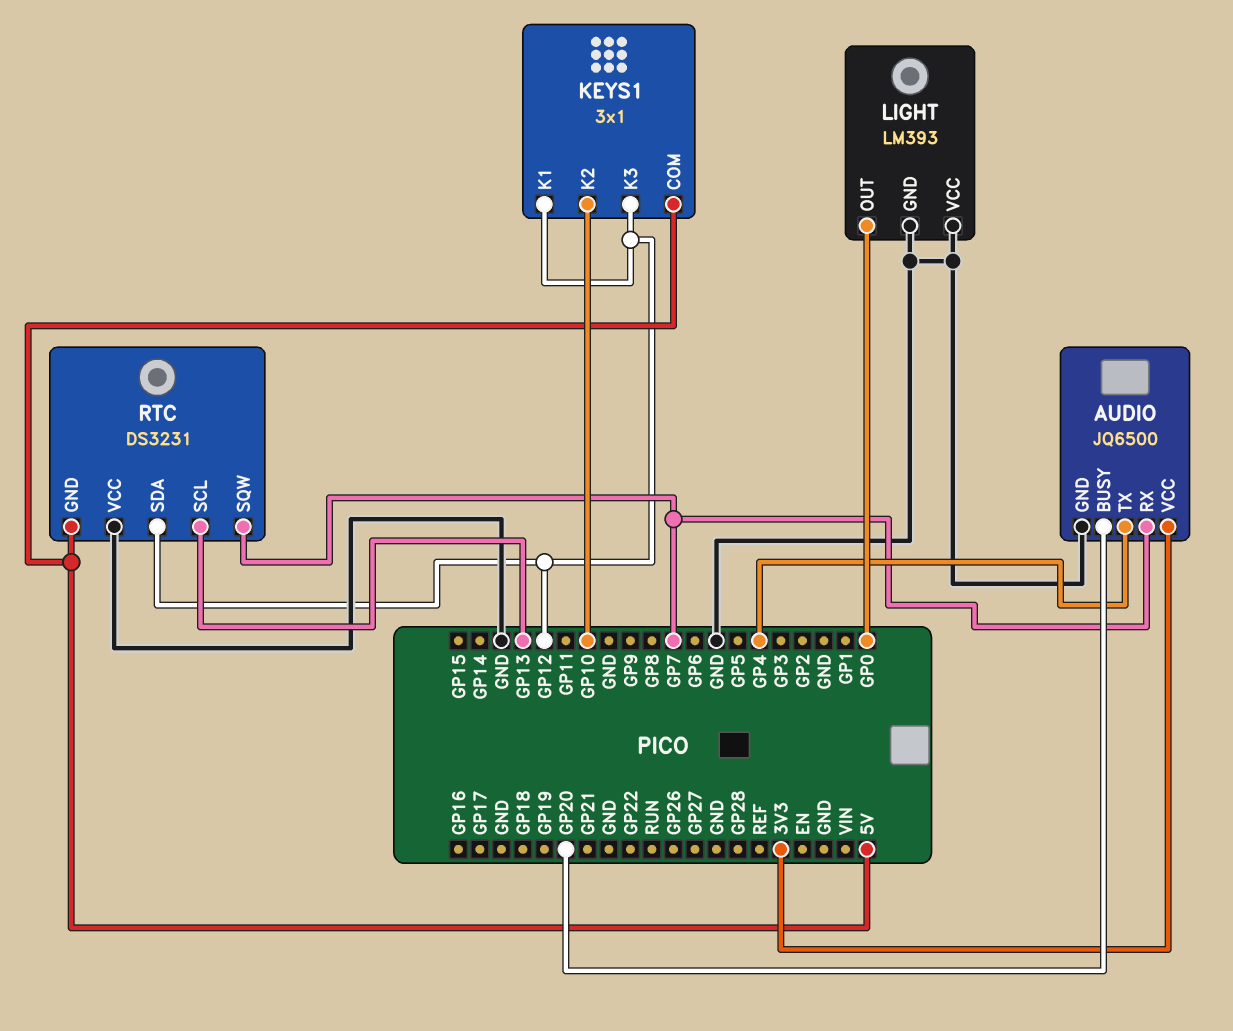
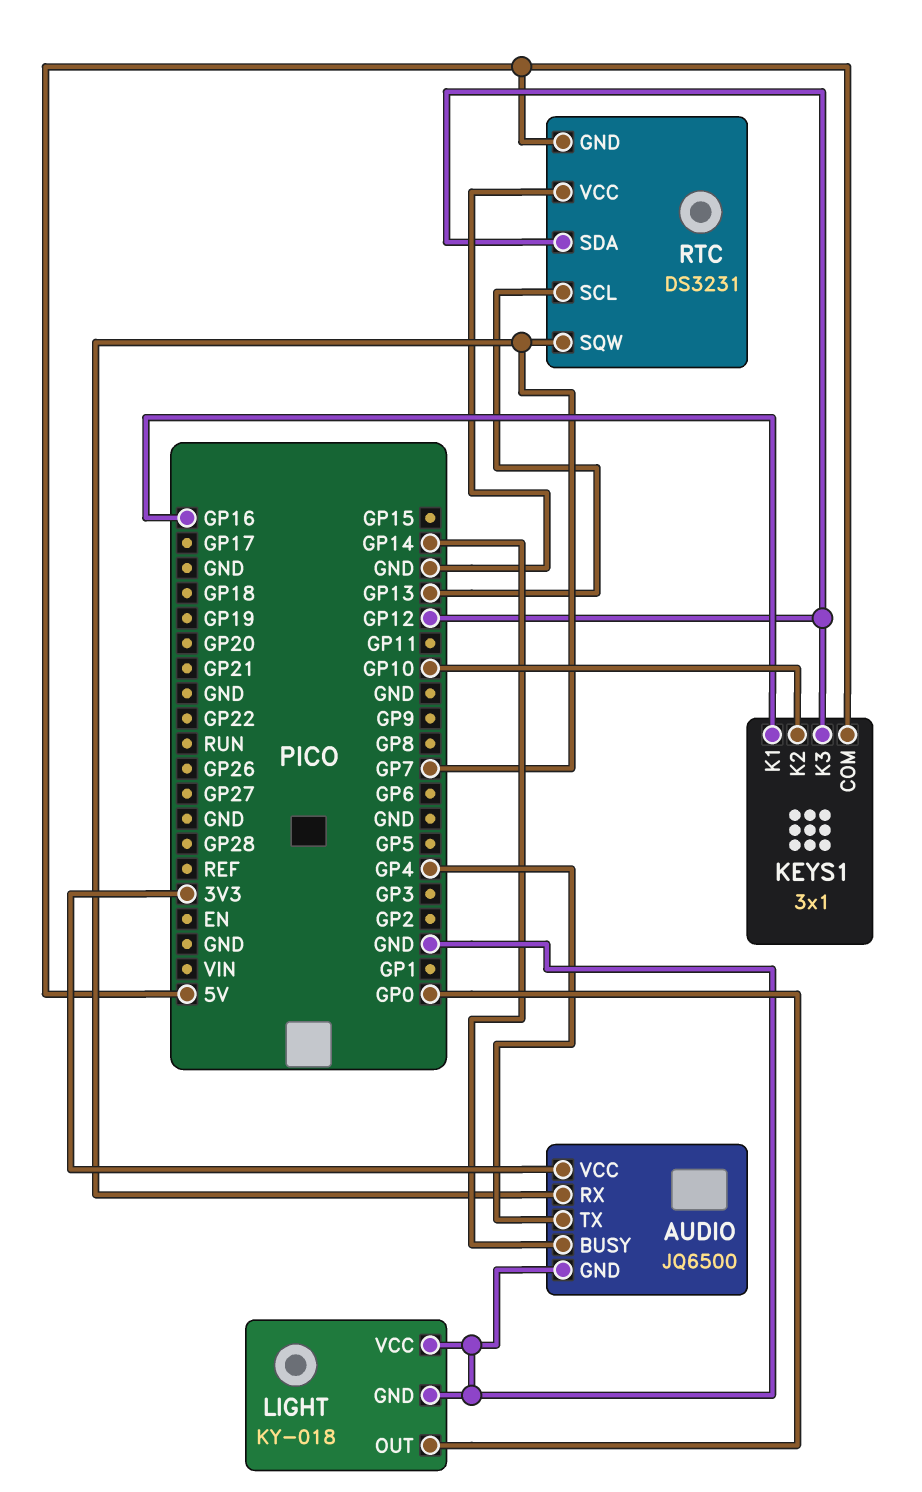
AUDIO pin BUSY: GP20 -> GP14
KEYS1 pin K1: GP12 -> GP16
LIGHT: LM393 -> KY-018

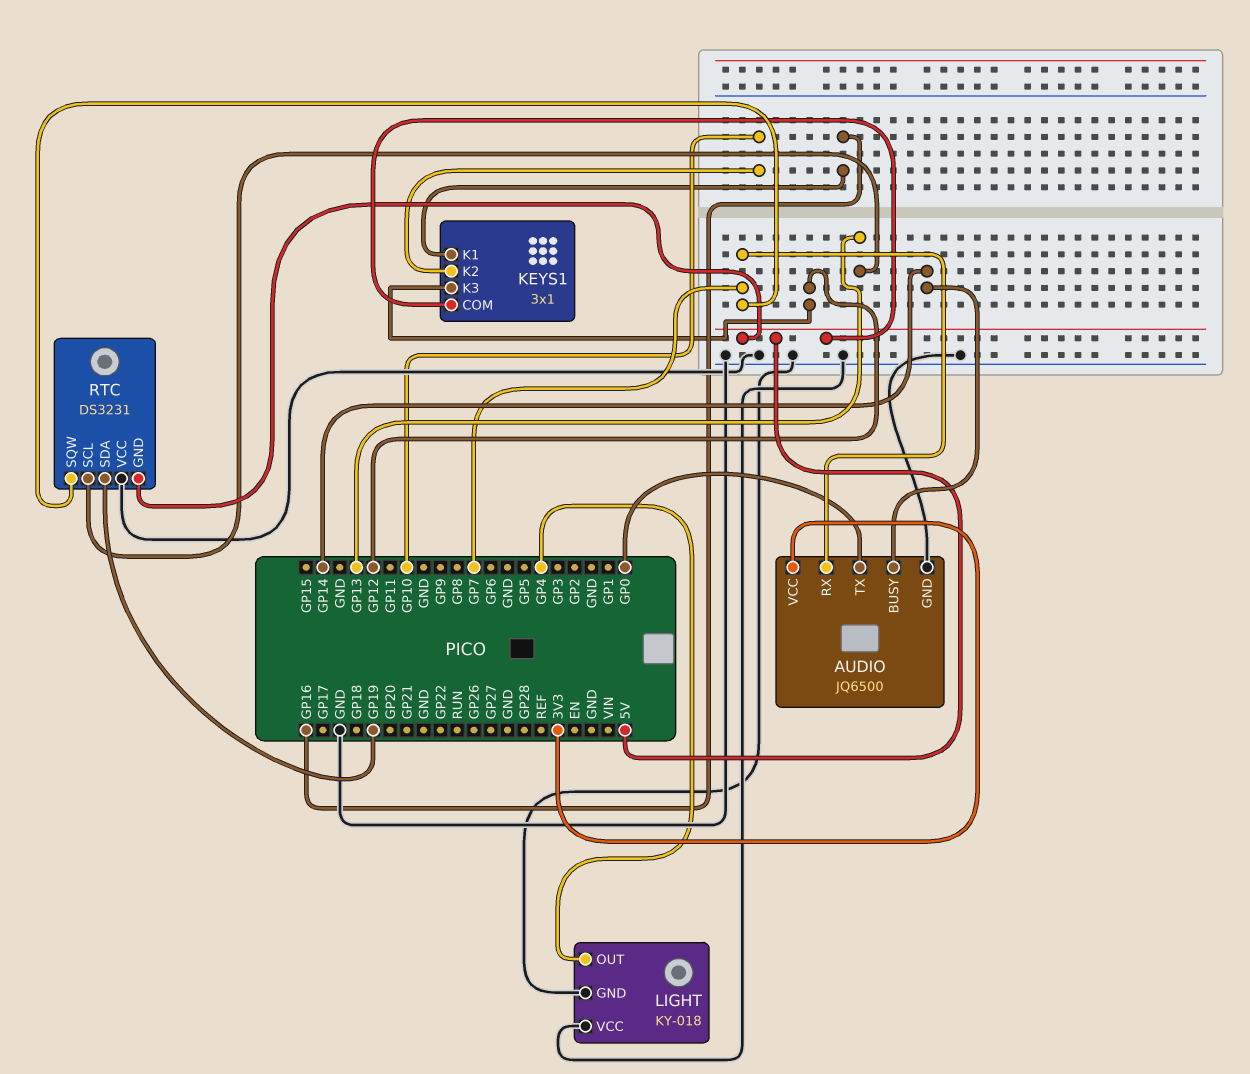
AUDIO pin TX: GP4 -> GP0
LIGHT pin OUT: GP0 -> GP4
RTC pin SDA: GP12 -> GP19

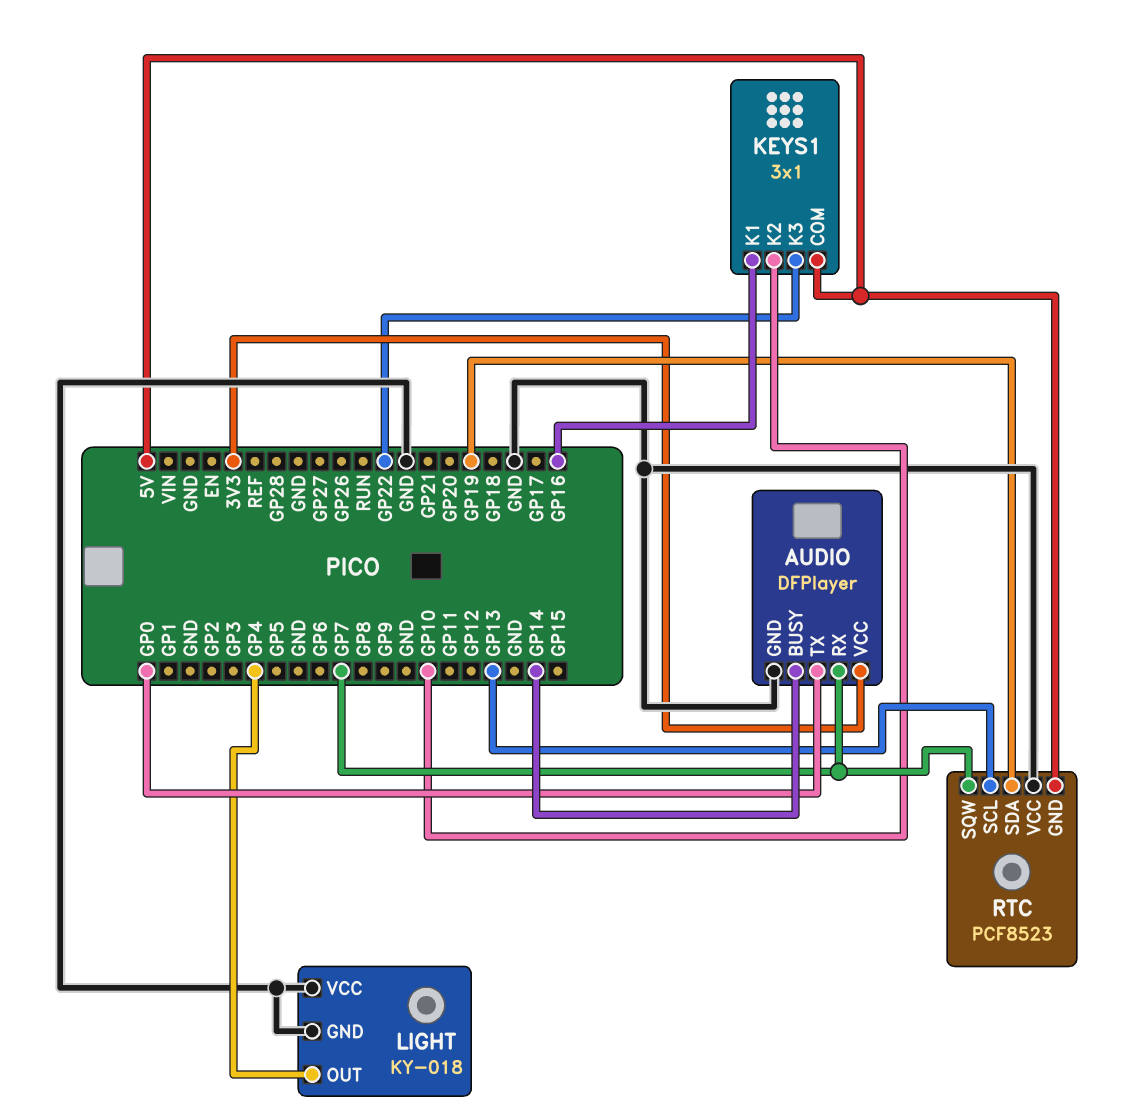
AUDIO: JQ6500 -> DFPlayer
KEYS1 pin K3: GP12 -> GP22
RTC: DS3231 -> PCF8523

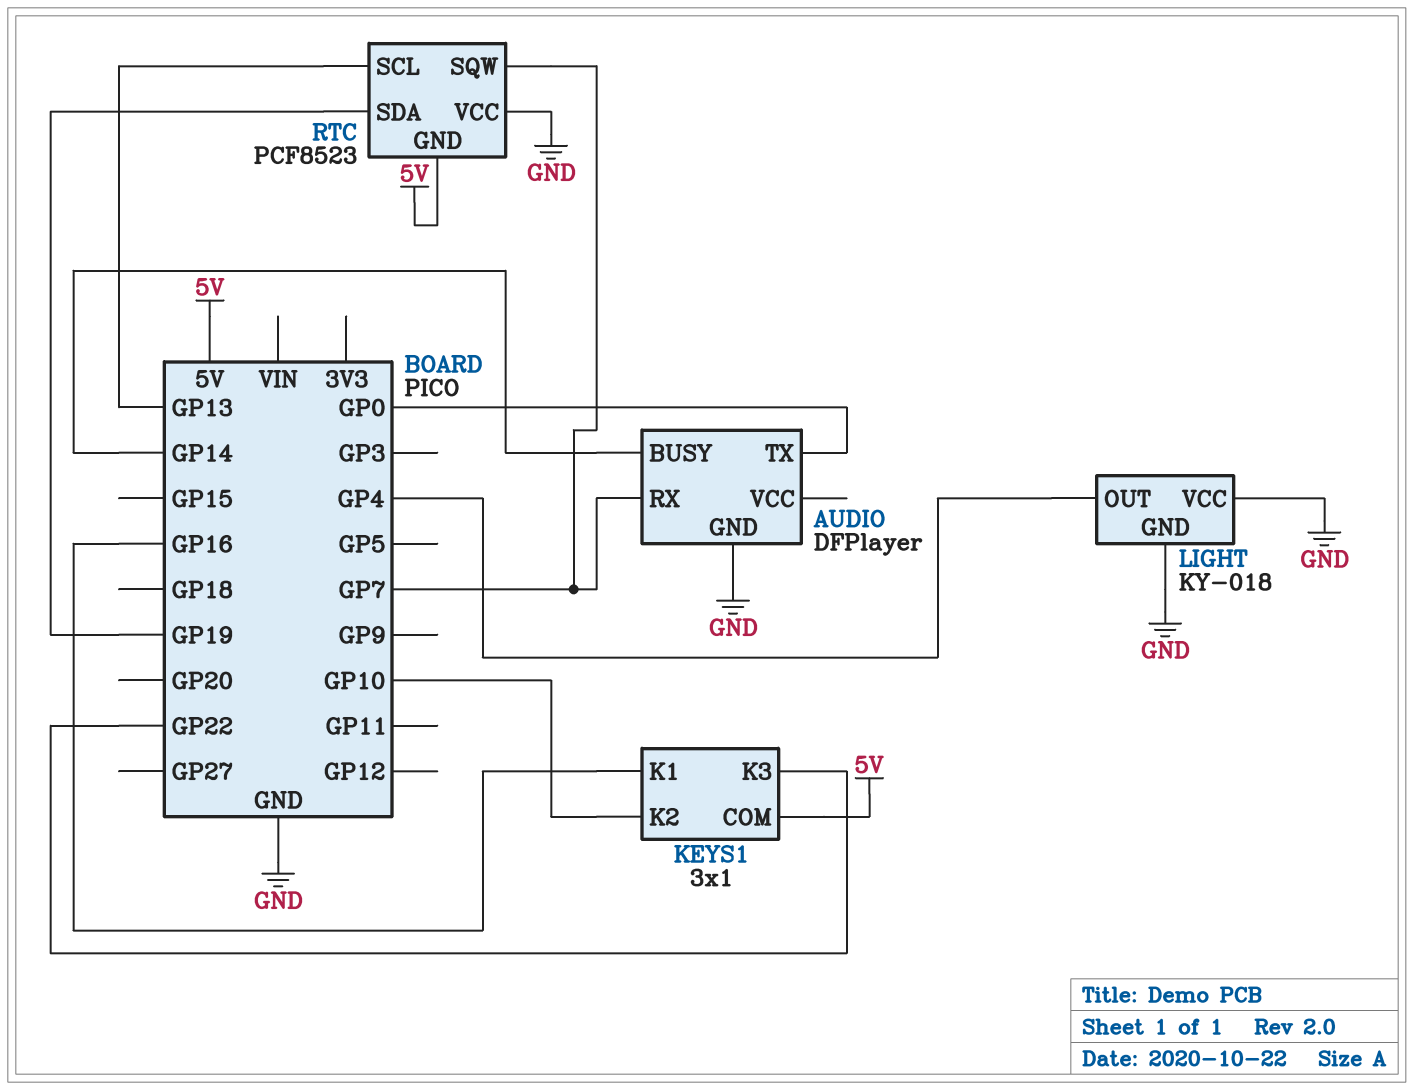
AUDIO pin VCC: 3V3 -> none

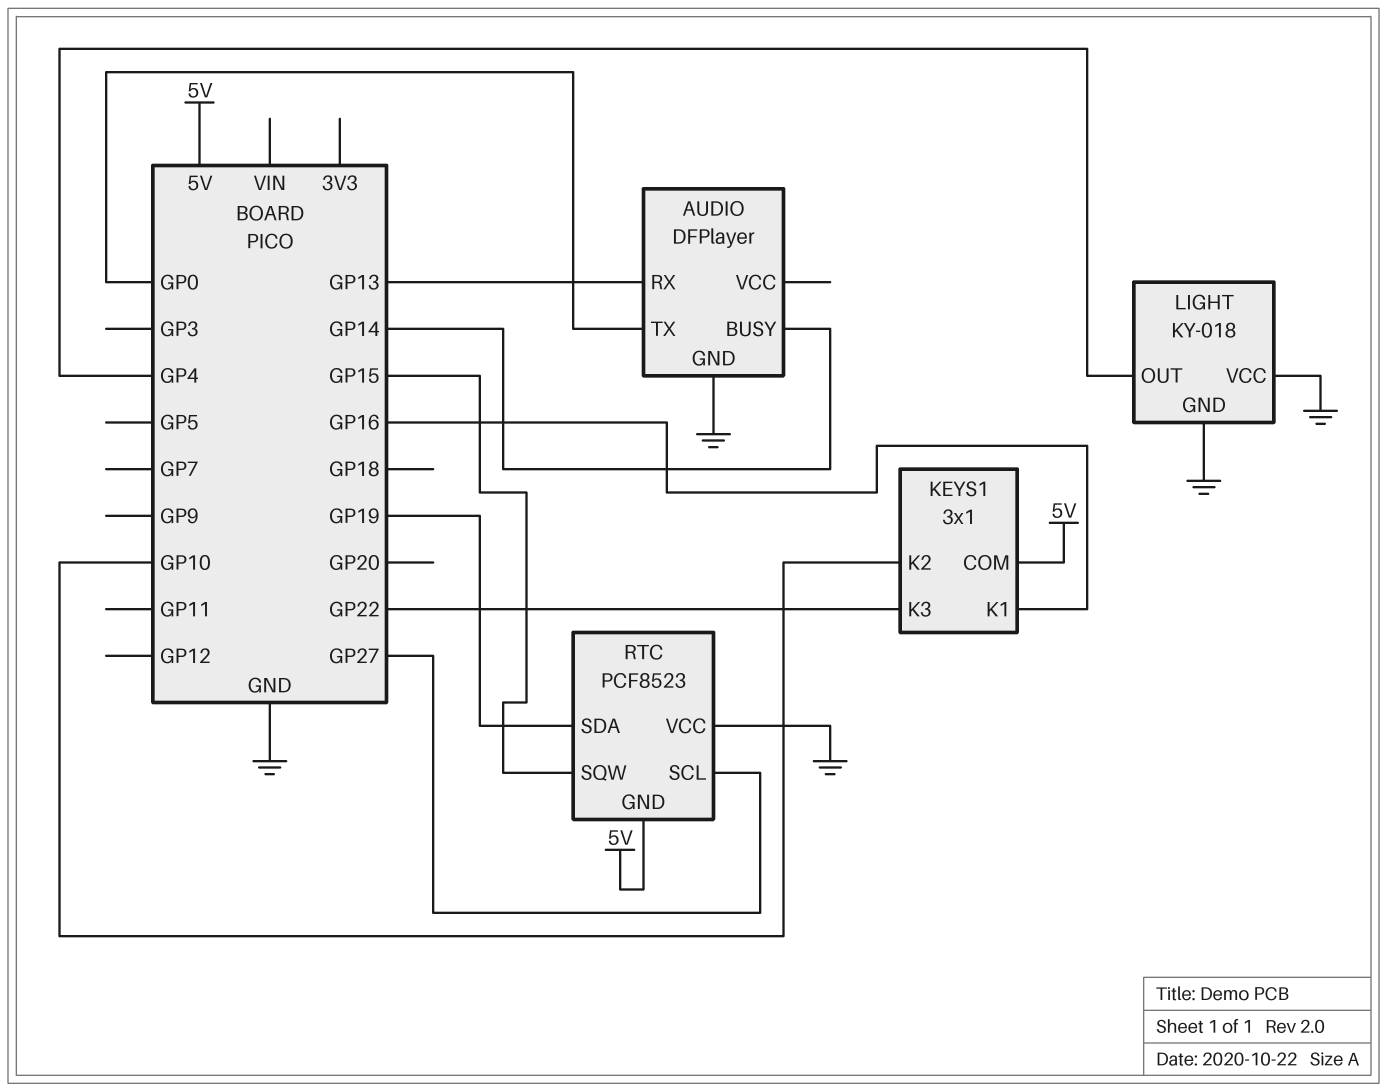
AUDIO pin RX: GP7 -> GP13
RTC pin SCL: GP13 -> GP27
RTC pin SQW: GP7 -> GP15

